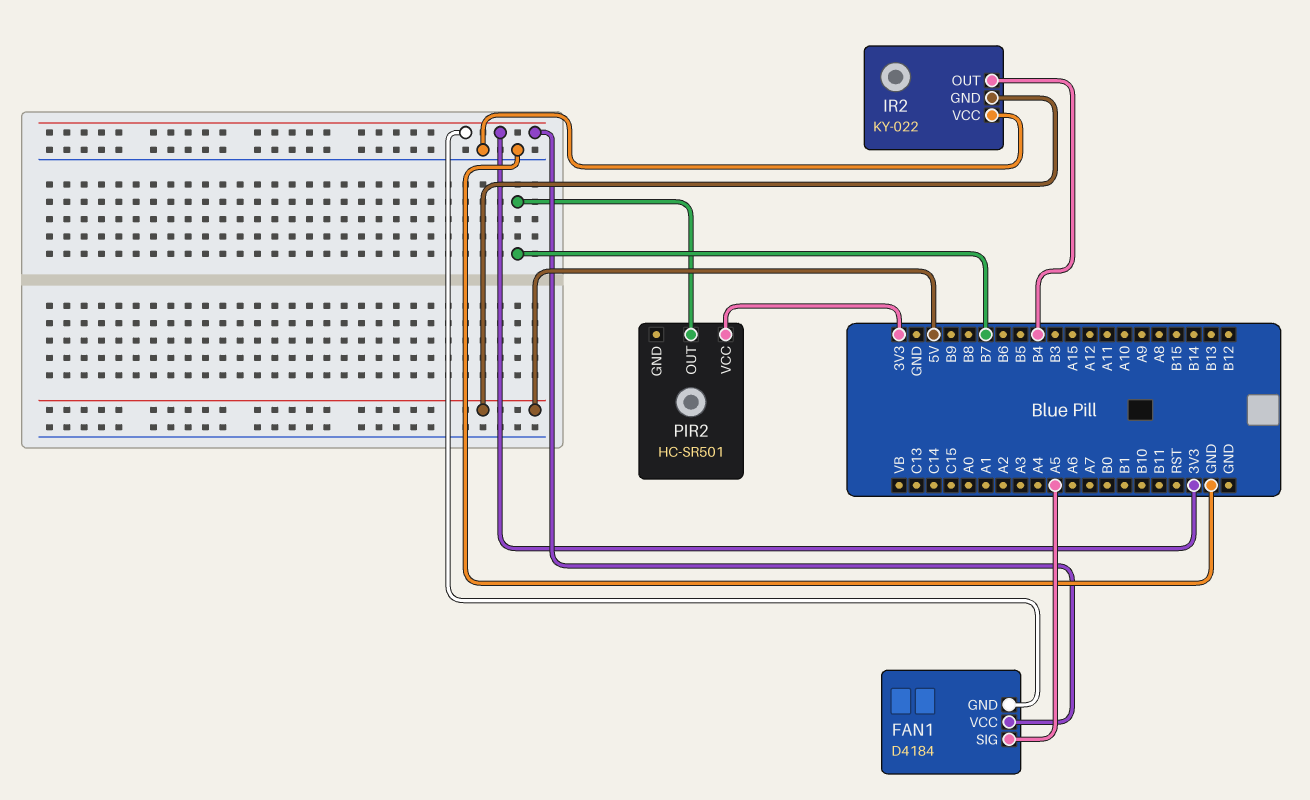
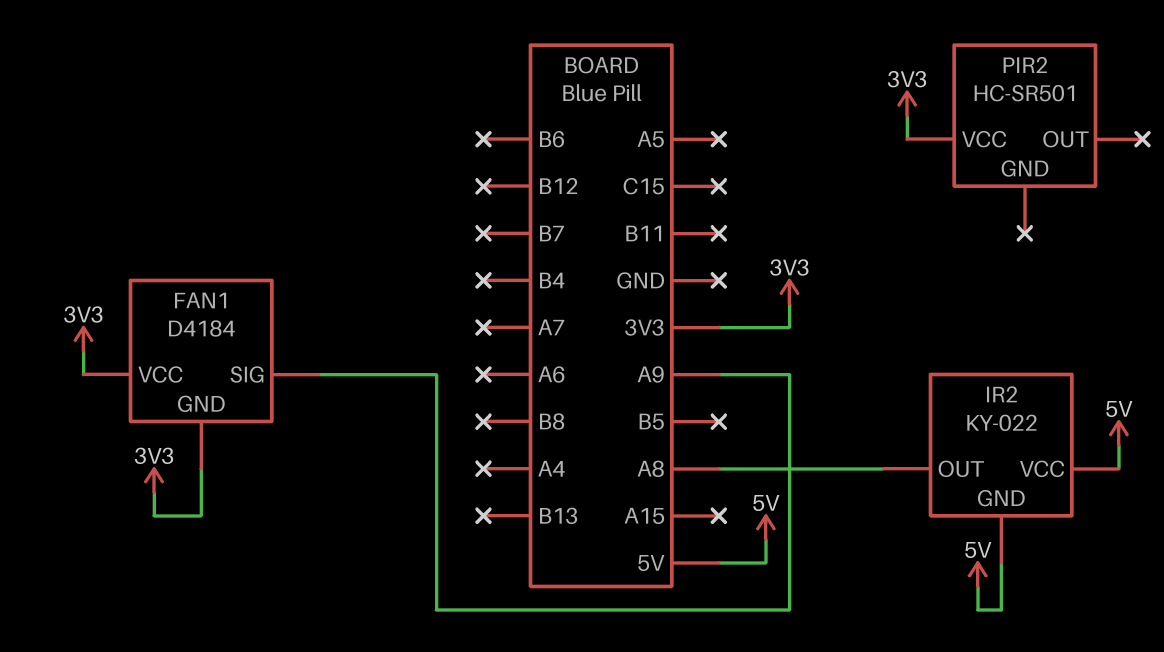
FAN1 pin SIG: A5 -> A9
IR2 pin OUT: B4 -> A8
IR2 pin VCC: GND -> 5V
PIR2 pin OUT: B7 -> none

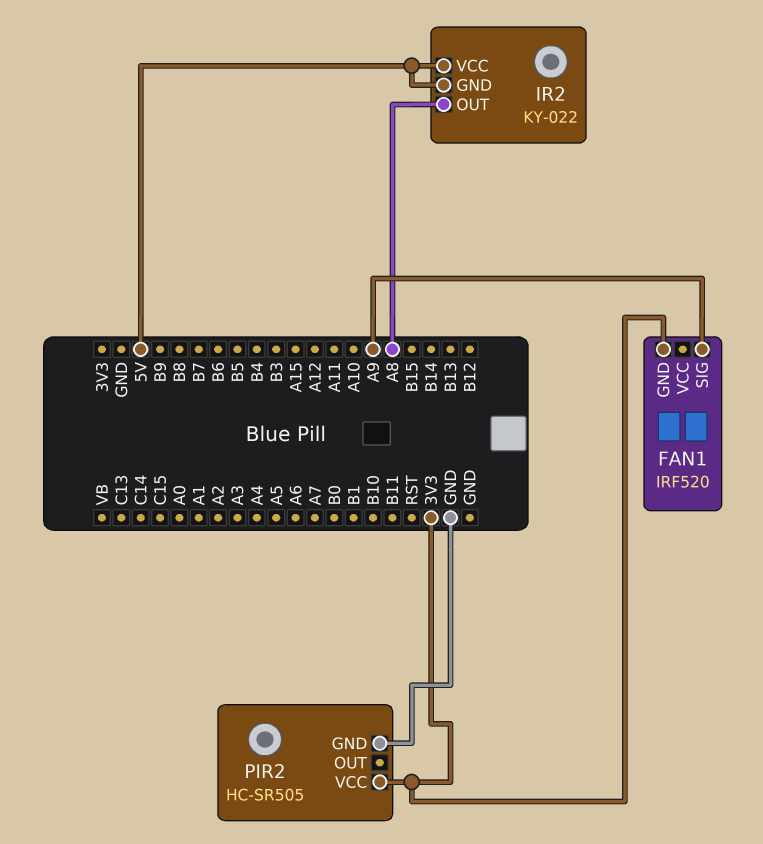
FAN1: D4184 -> IRF520
FAN1 pin VCC: 3V3 -> none
PIR2: HC-SR501 -> HC-SR505
PIR2 pin GND: none -> GND

